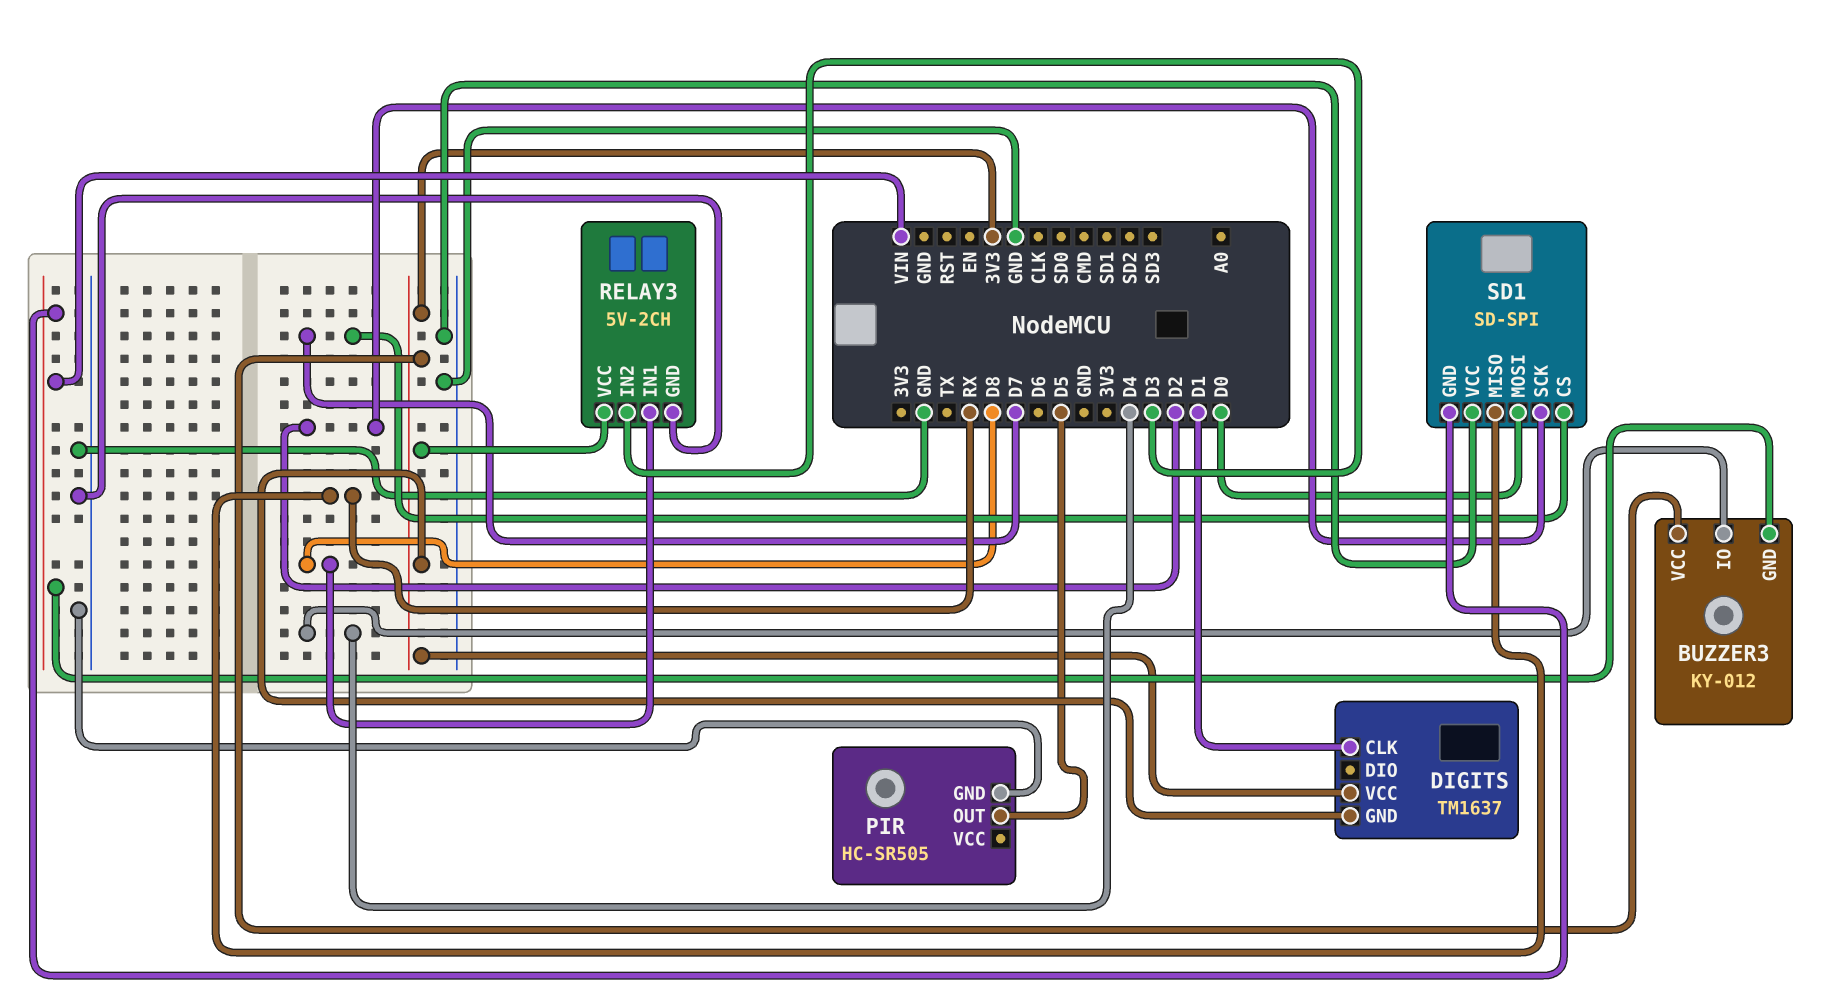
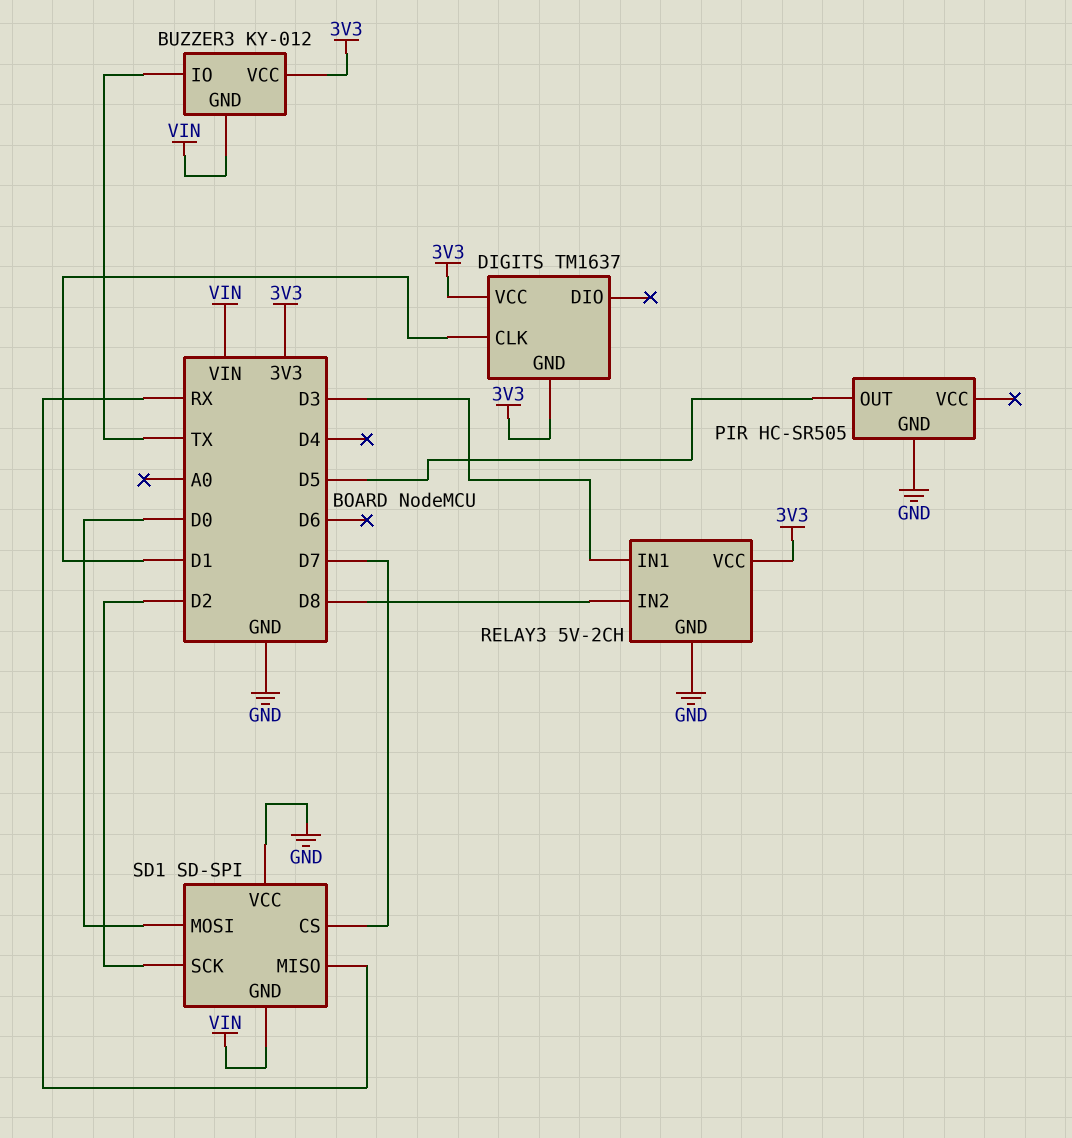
BUZZER3 pin IO: D4 -> TX
RELAY3 pin IN1: D8 -> D3
RELAY3 pin IN2: D3 -> D8

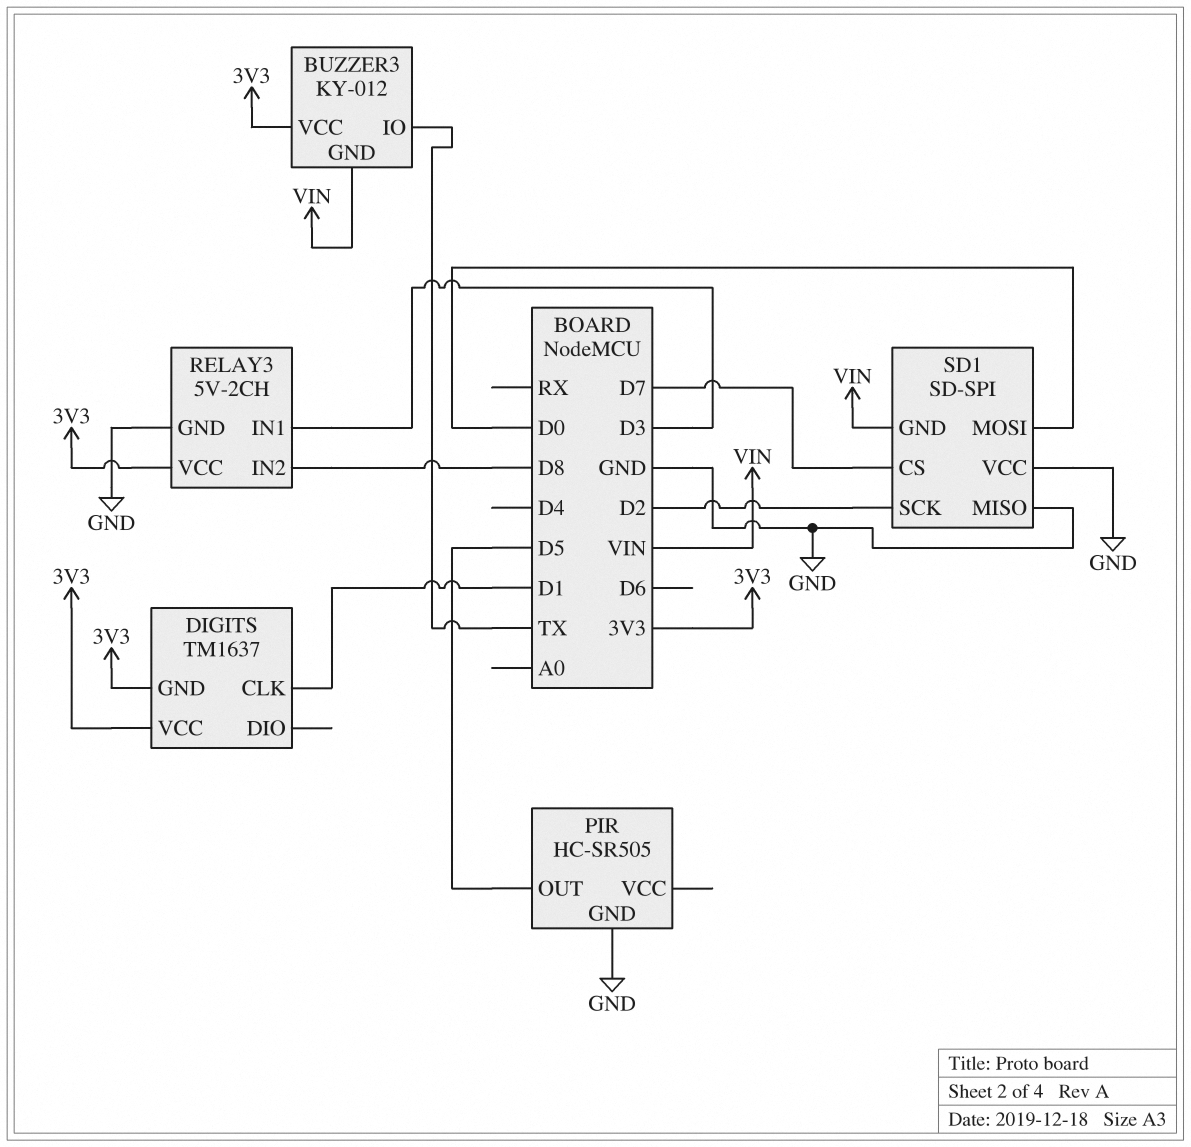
SD1 pin MISO: RX -> GND

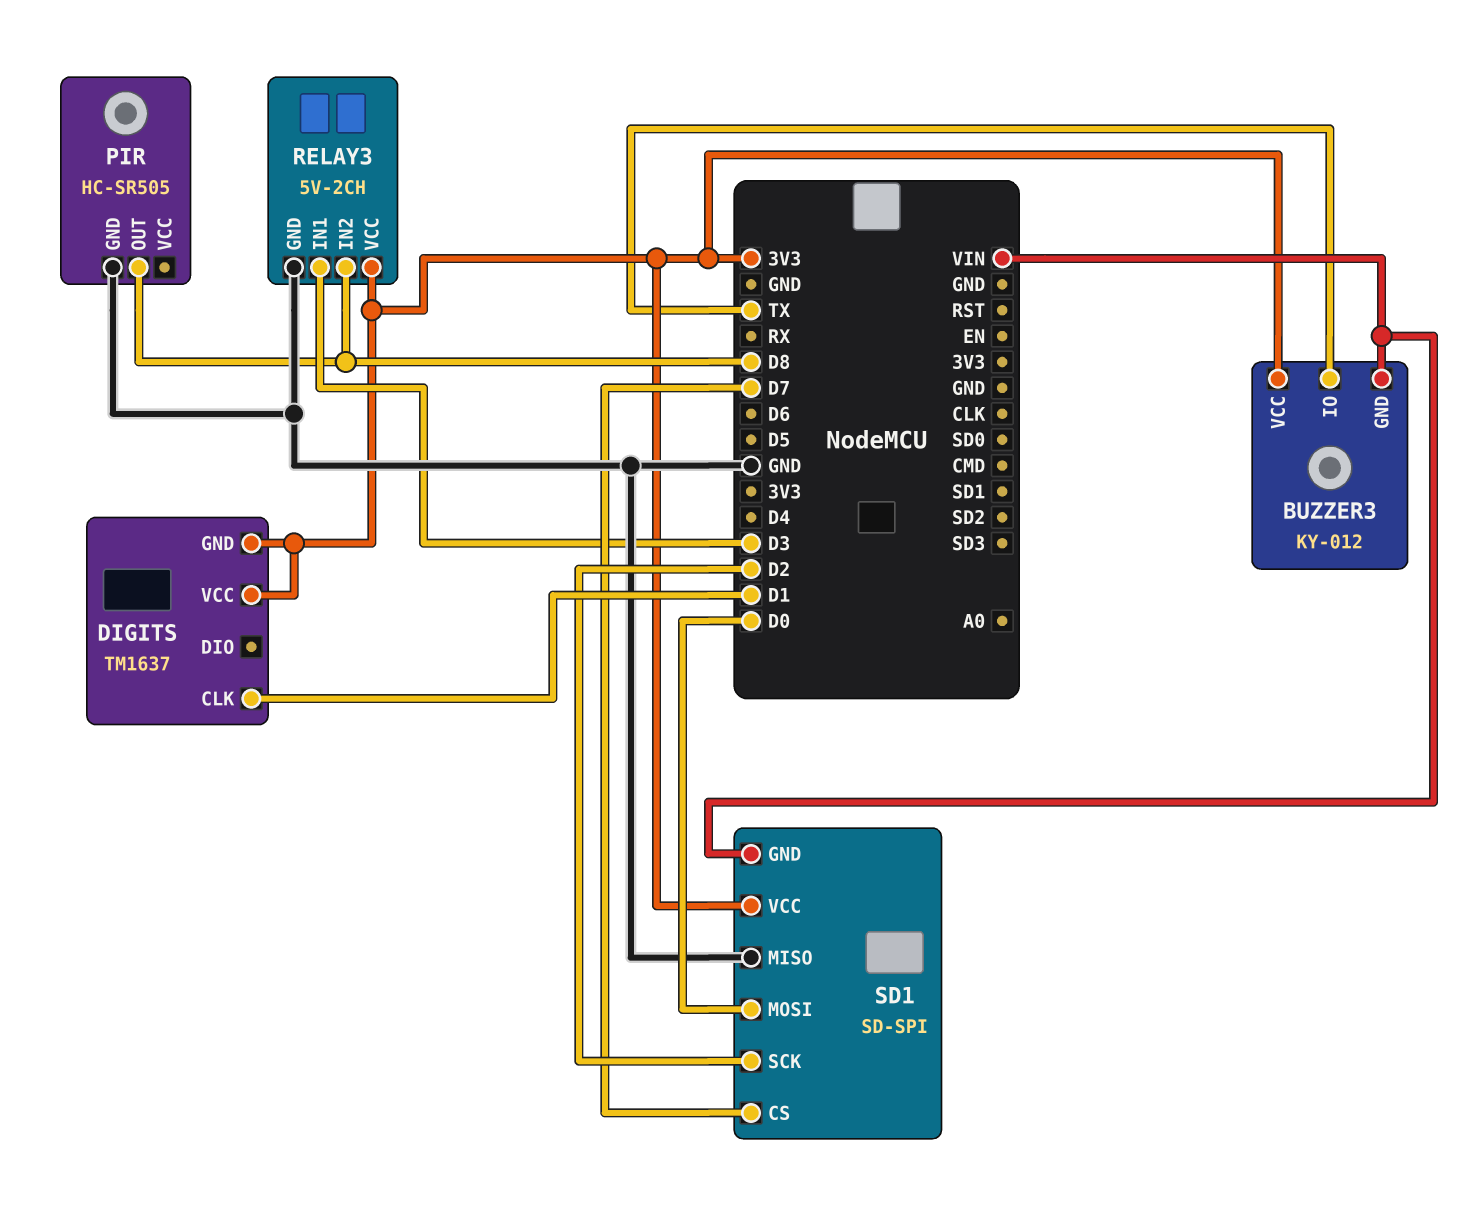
PIR pin OUT: D5 -> D8
SD1 pin VCC: GND -> 3V3

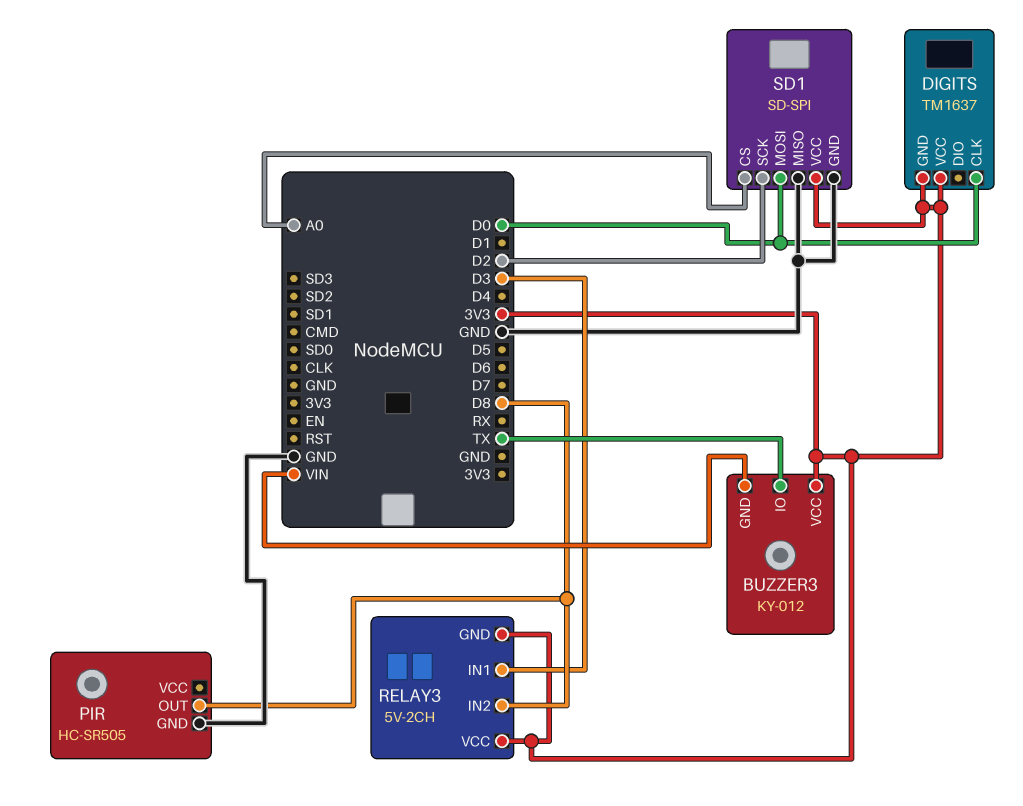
DIGITS pin CLK: D1 -> D0
RELAY3 pin GND: GND -> 3V3
SD1 pin CS: D7 -> A0
SD1 pin GND: VIN -> GND

